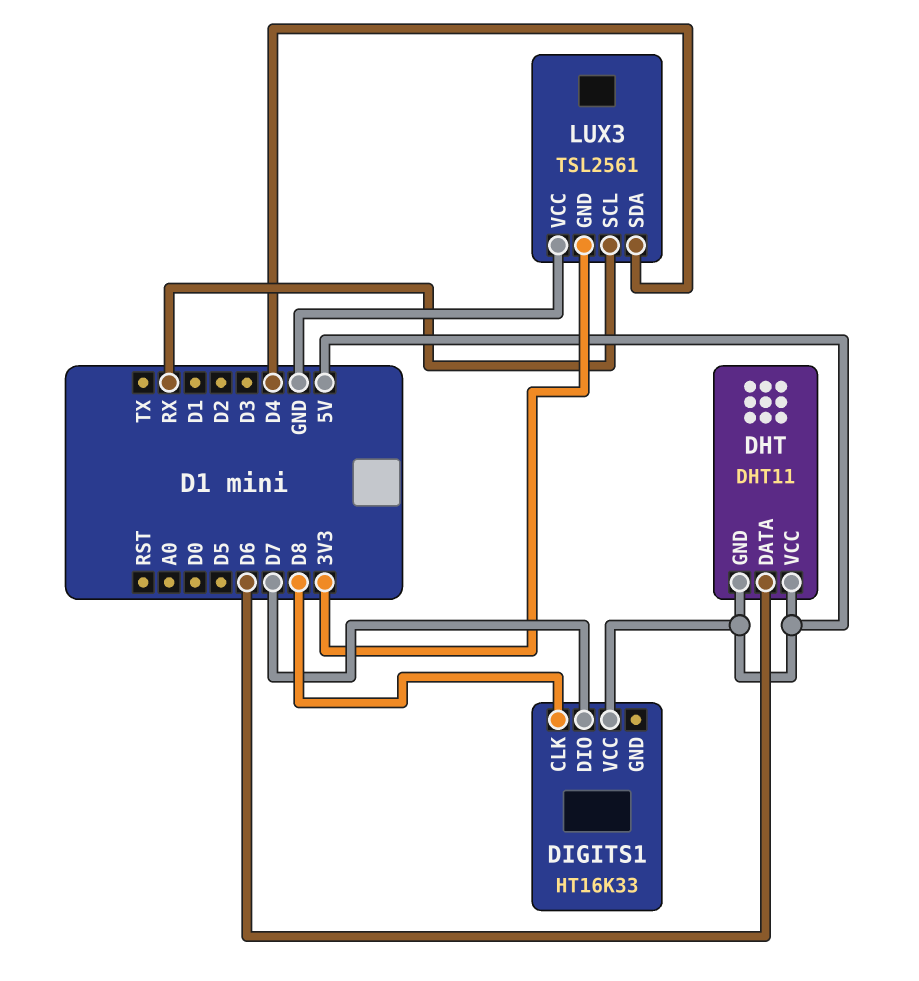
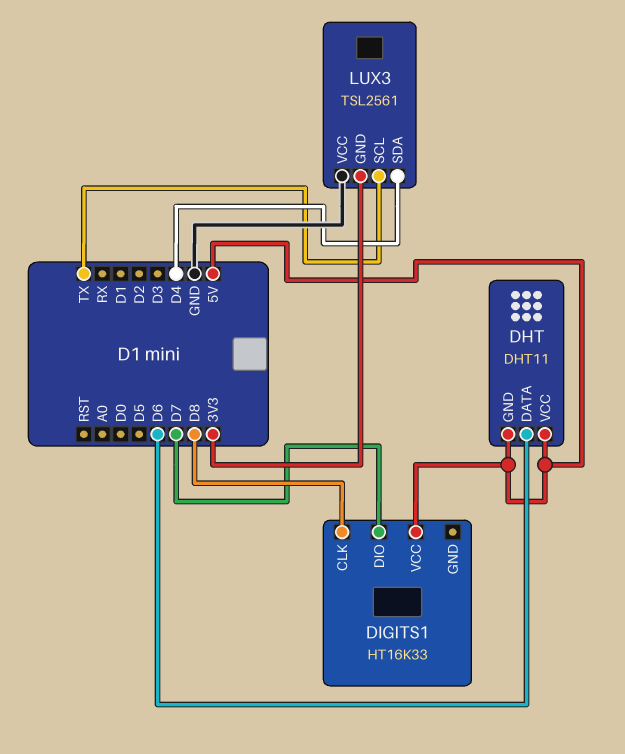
LUX3 pin SCL: RX -> TX

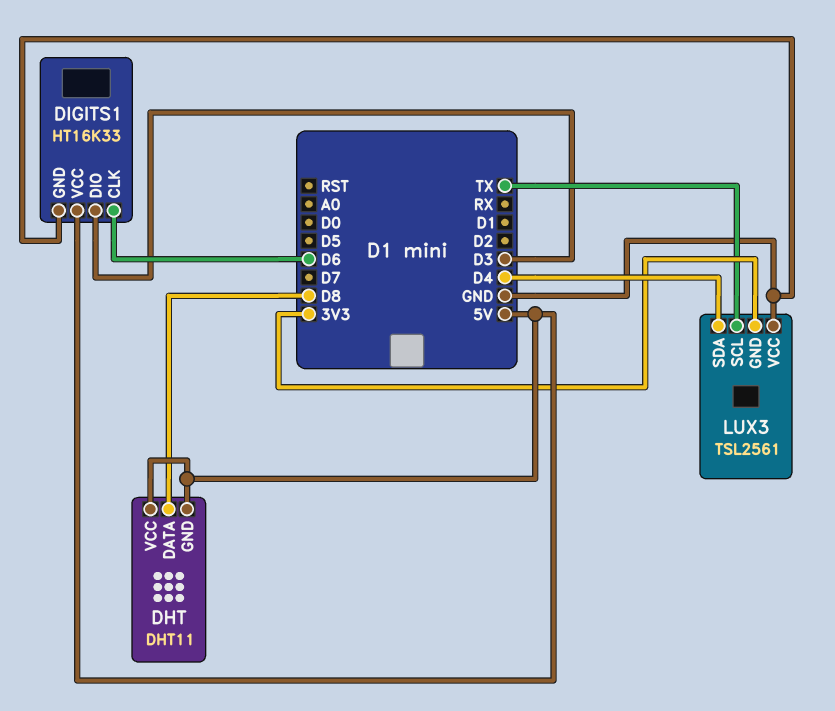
DHT pin DATA: D6 -> D8
DIGITS1 pin CLK: D8 -> D6
DIGITS1 pin DIO: D7 -> D3
DIGITS1 pin GND: none -> GND

